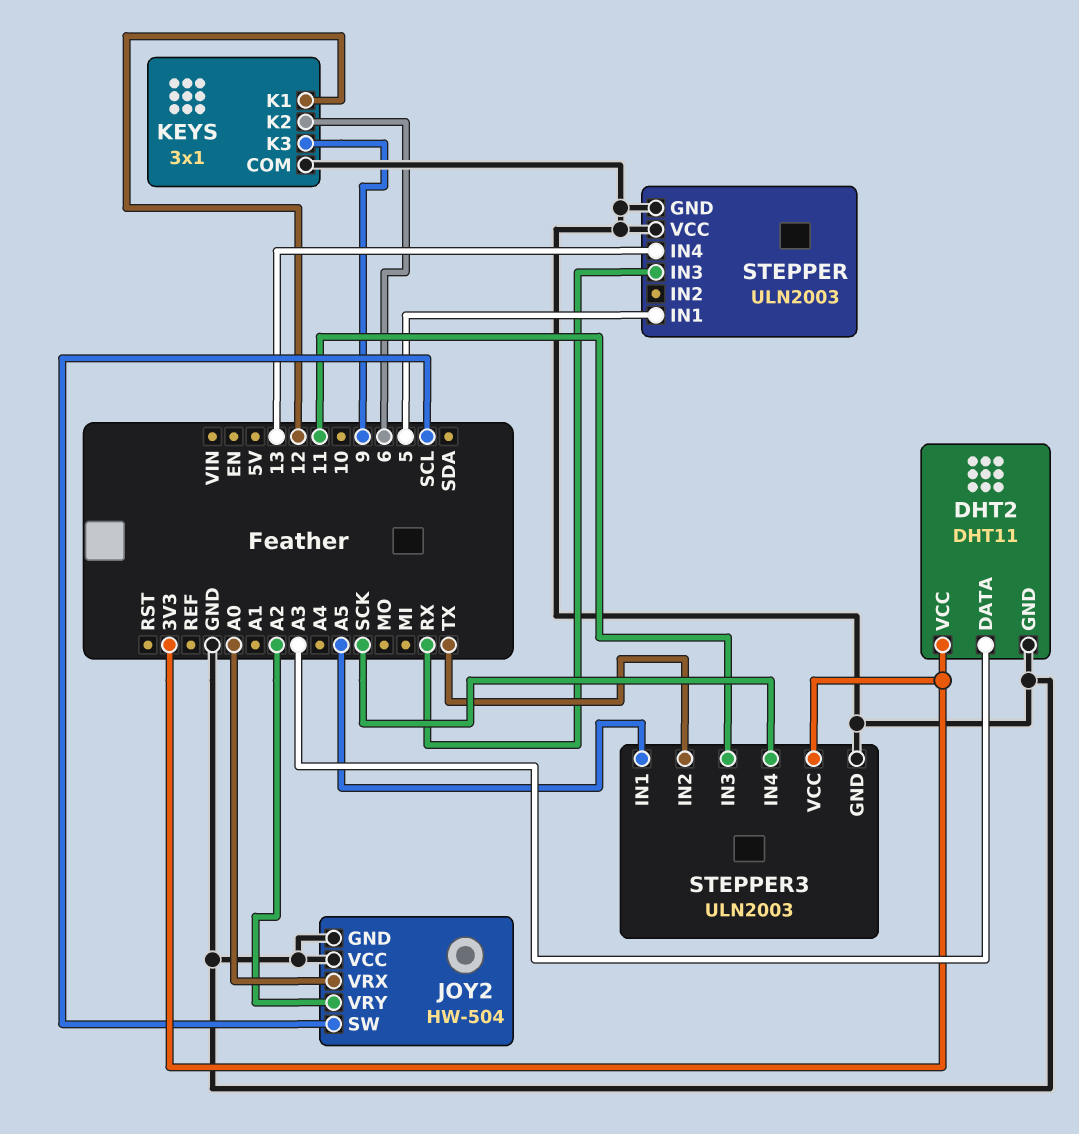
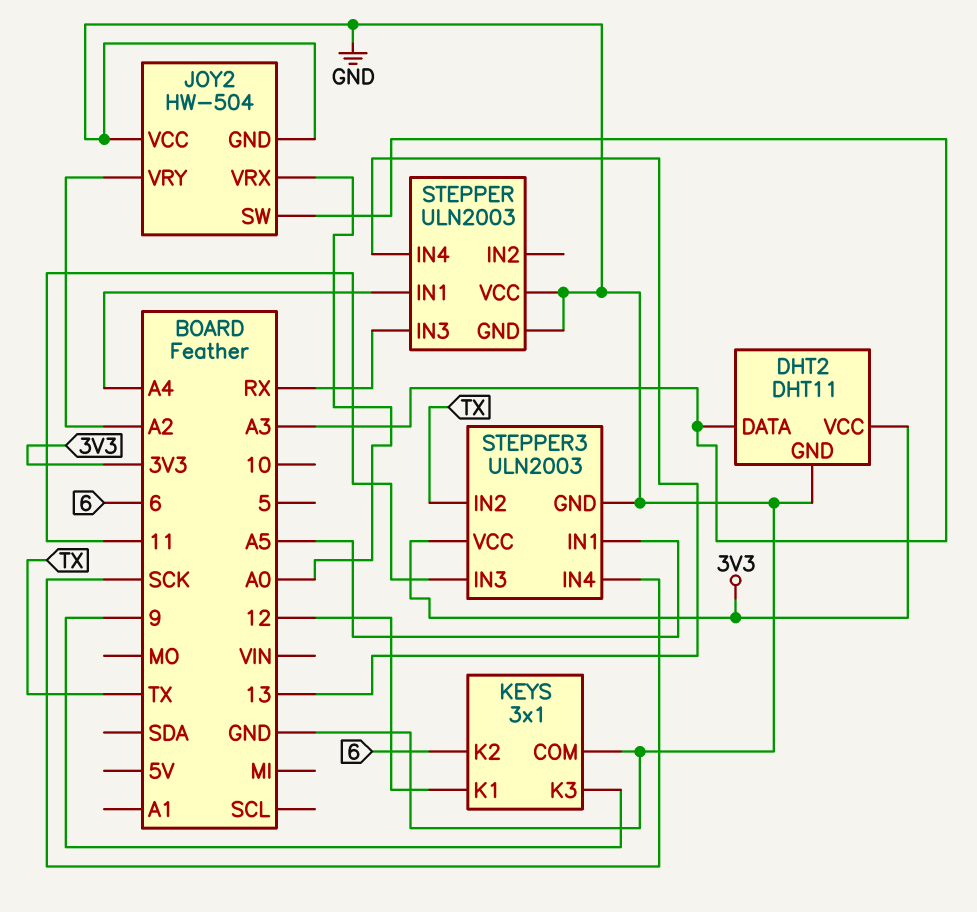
JOY2 pin SW: SCL -> A3
STEPPER pin IN1: 5 -> A4

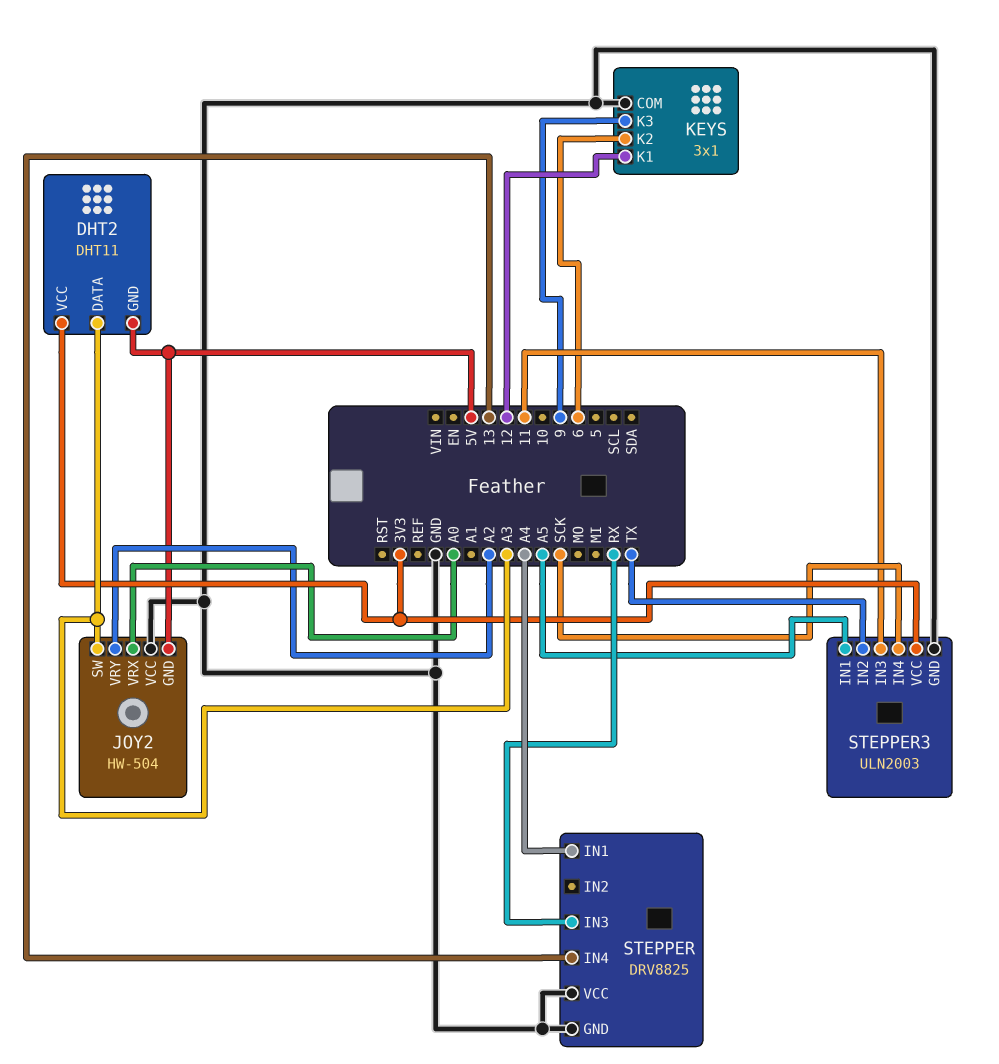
DHT2 pin GND: GND -> 5V
JOY2 pin GND: GND -> 5V
STEPPER: ULN2003 -> DRV8825

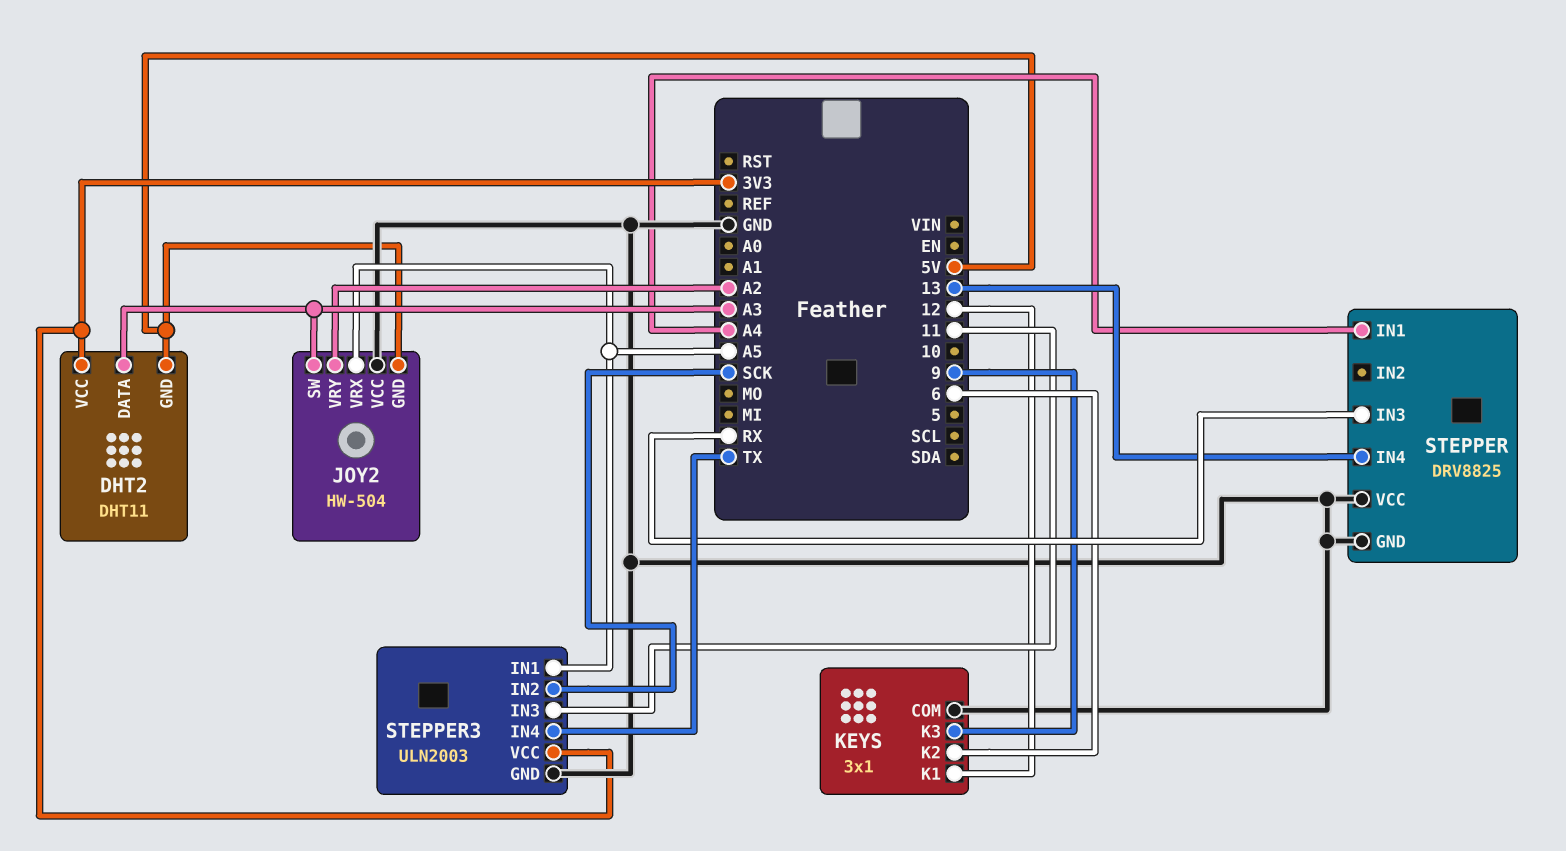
JOY2 pin VRX: A0 -> A5
STEPPER3 pin IN2: TX -> SCK
STEPPER3 pin IN4: SCK -> TX

